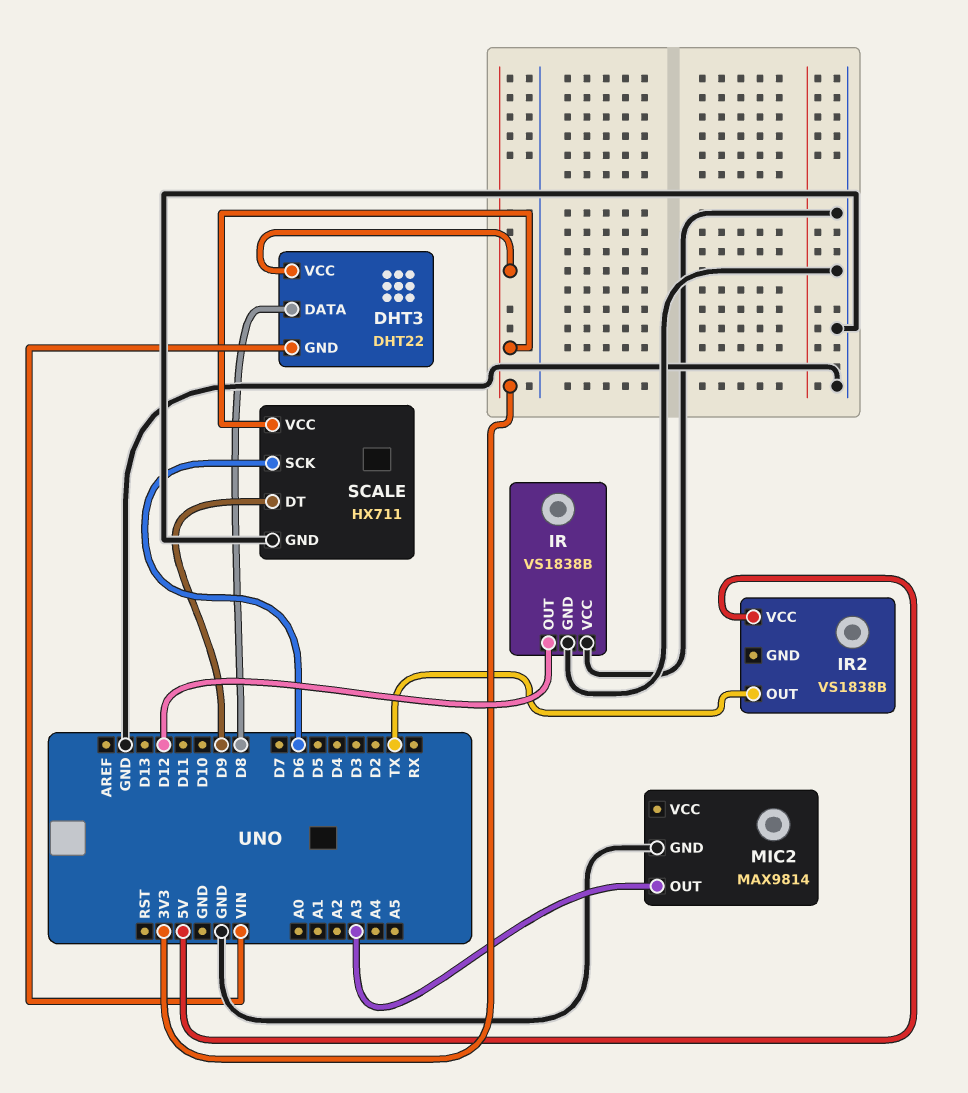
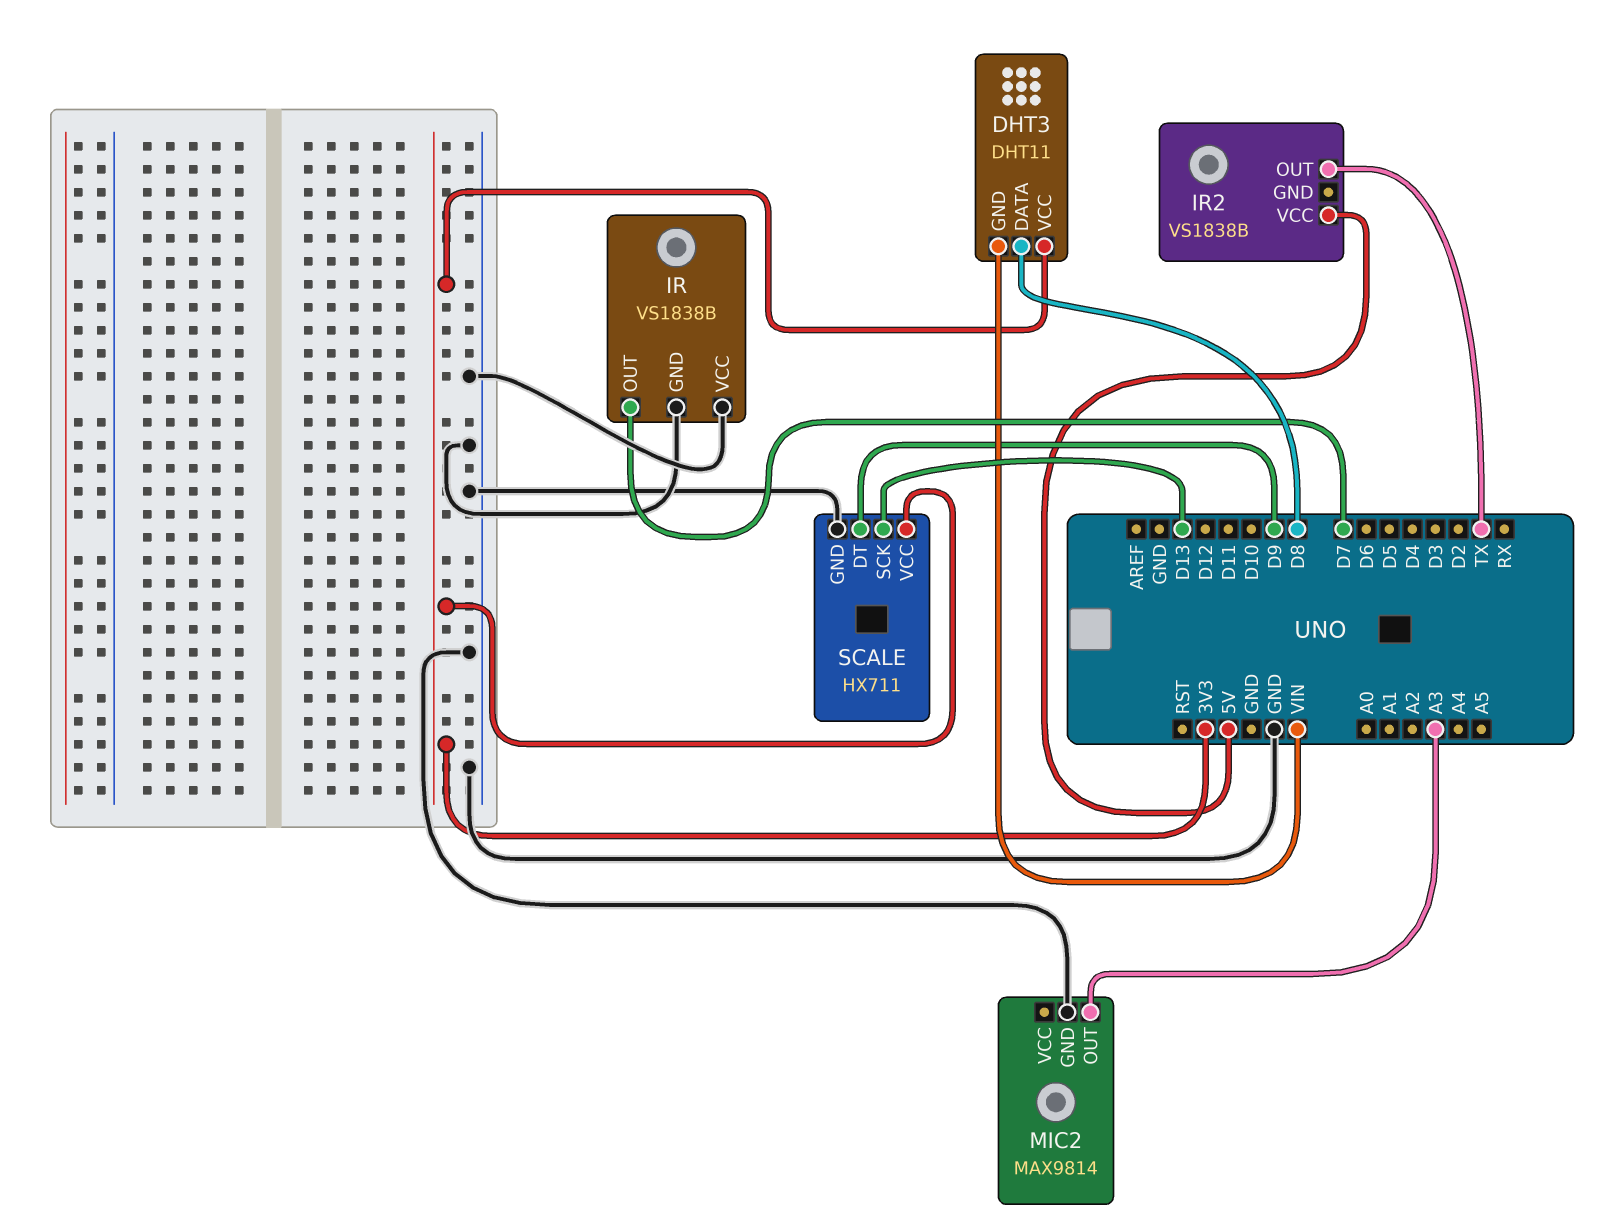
DHT3: DHT22 -> DHT11
IR pin OUT: D12 -> D7
SCALE pin SCK: D6 -> D13

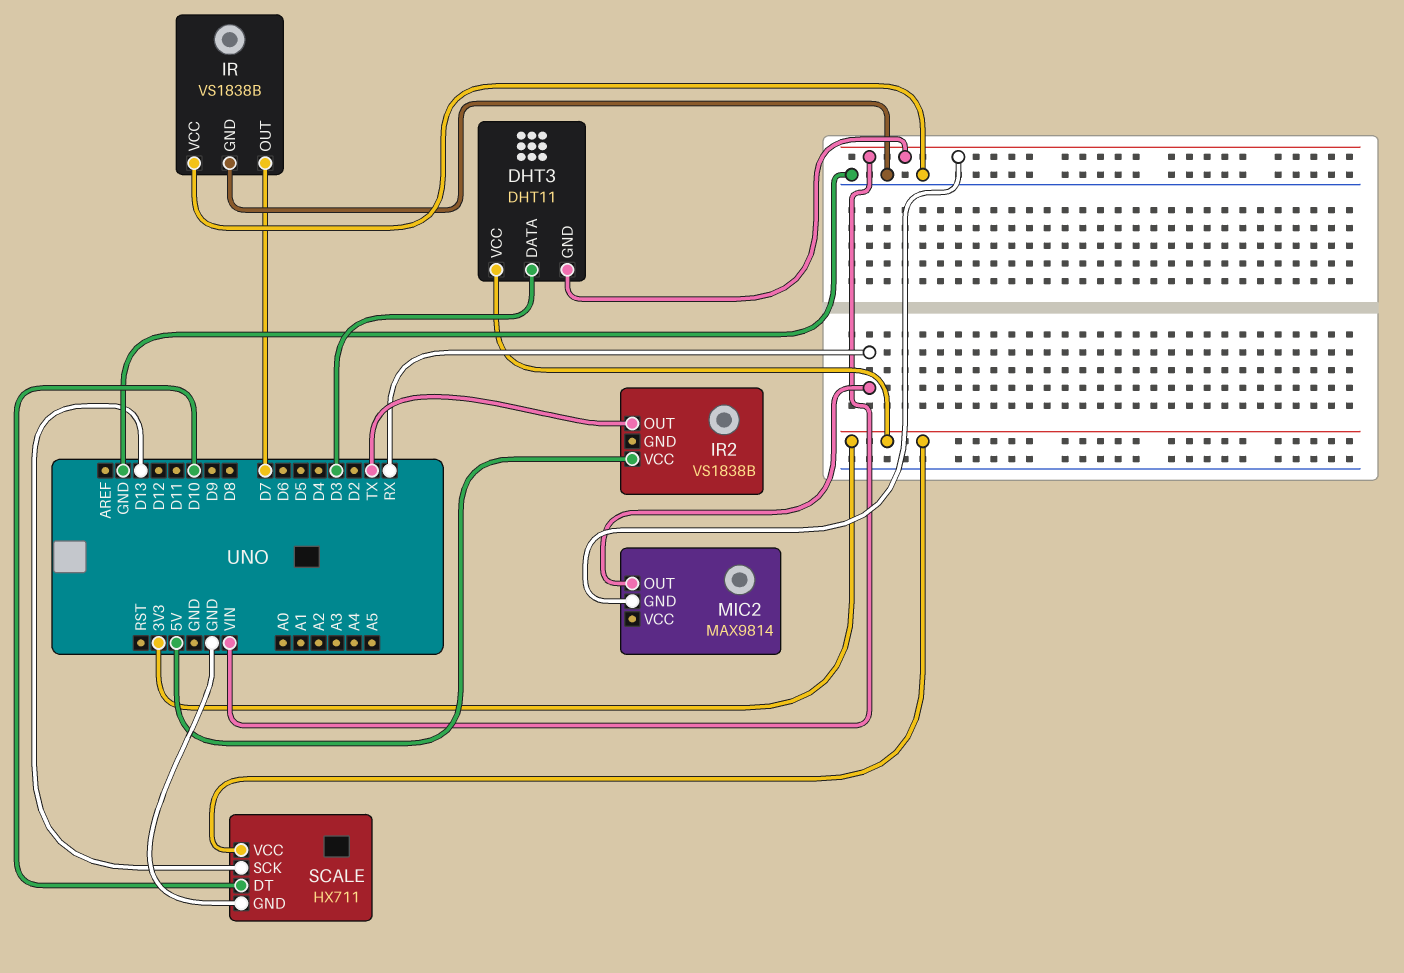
DHT3 pin DATA: D8 -> D3
MIC2 pin GND: GND -> VIN
MIC2 pin OUT: A3 -> RX
SCALE pin DT: D9 -> D10

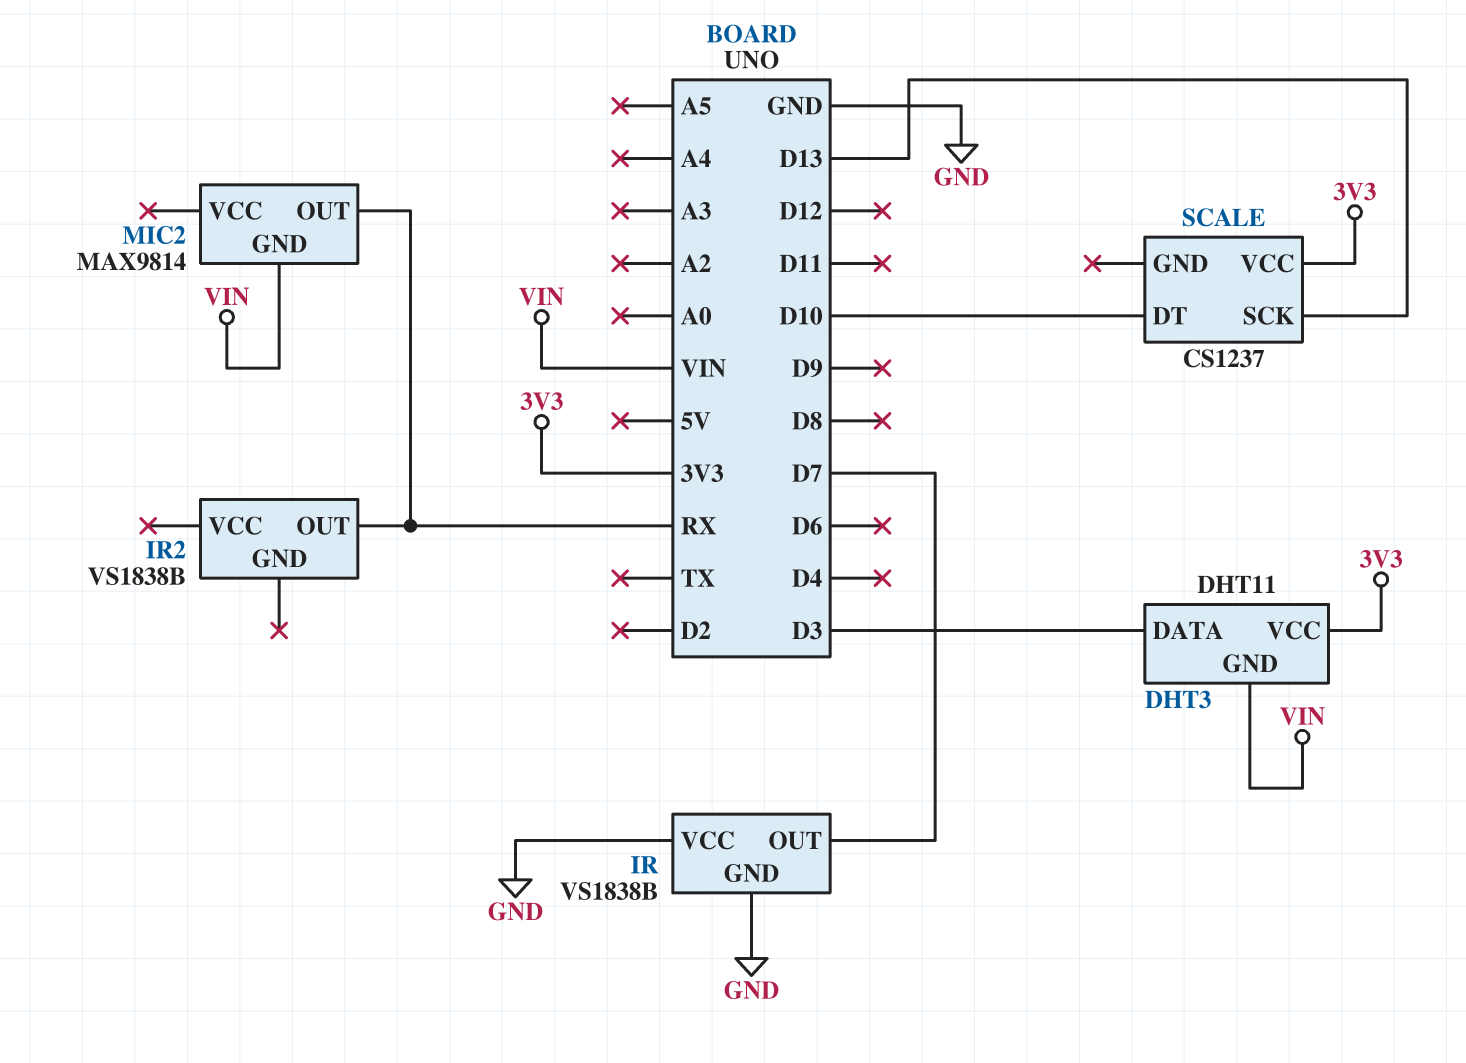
IR2 pin OUT: TX -> RX
IR2 pin VCC: 5V -> none
SCALE: HX711 -> CS1237
SCALE pin GND: GND -> none

